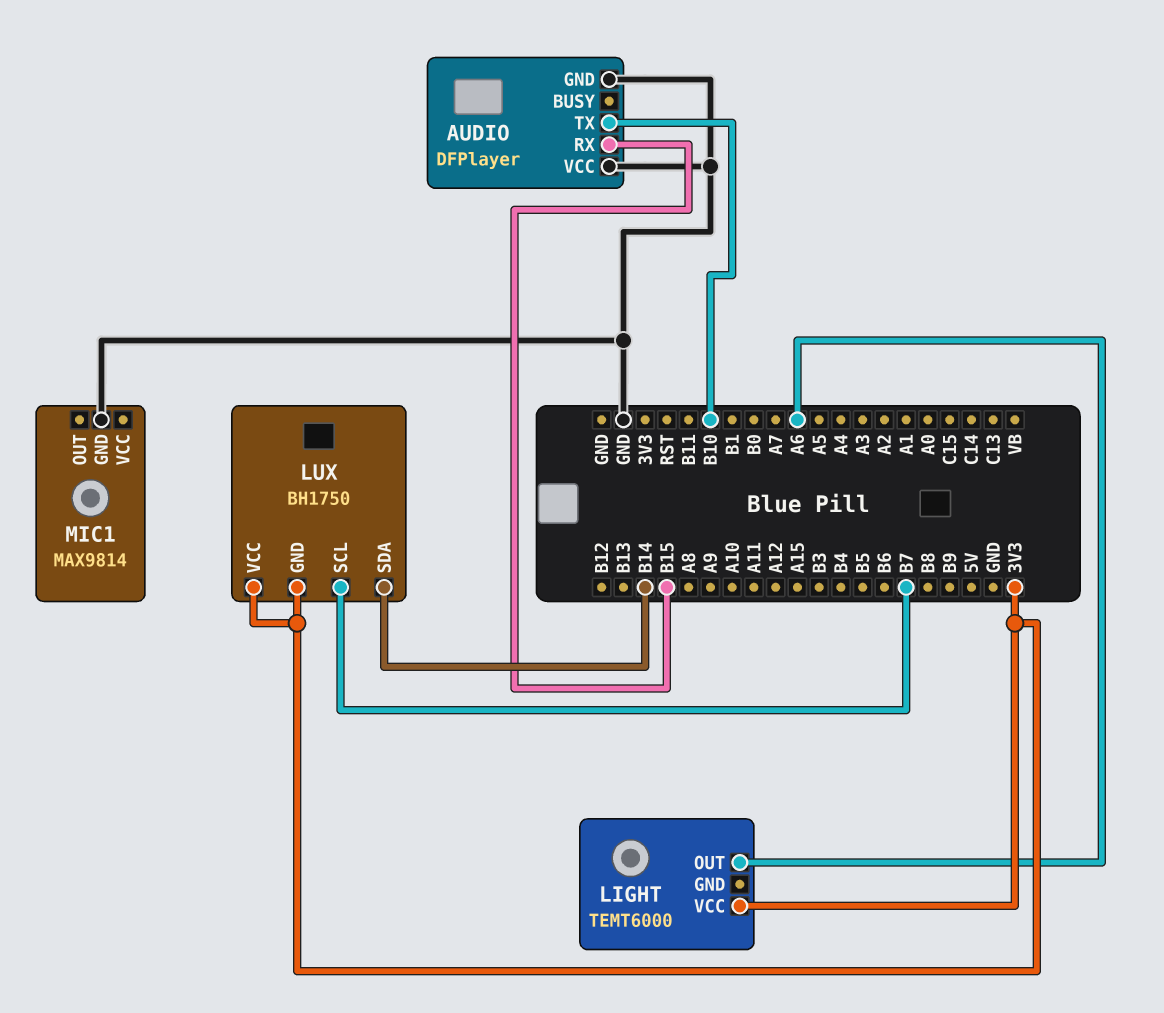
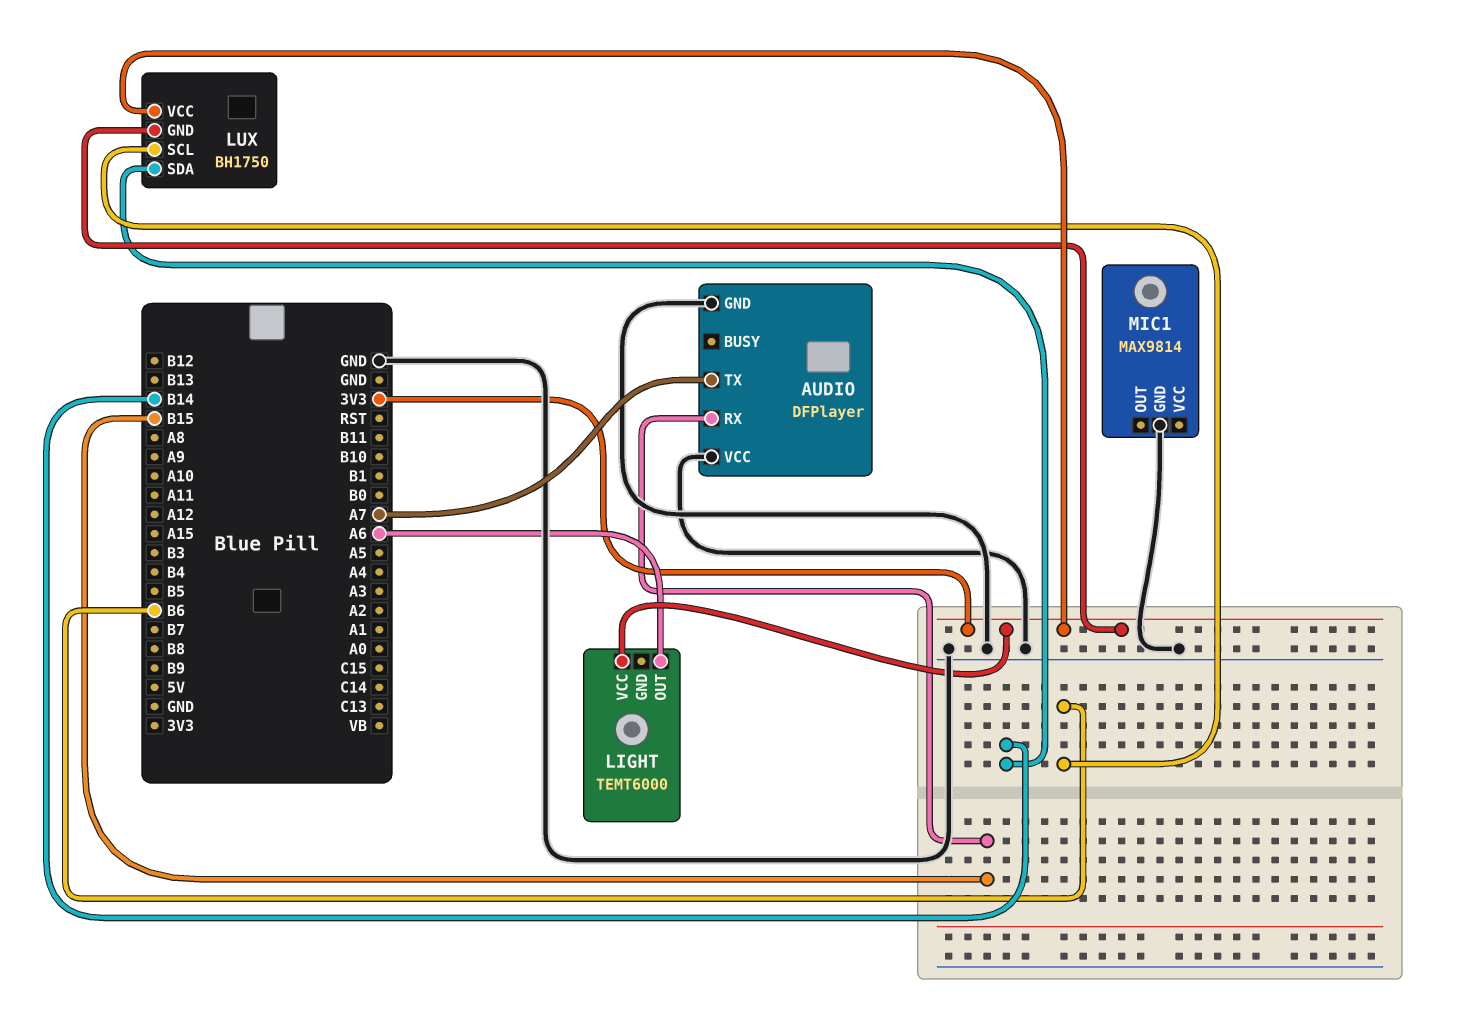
AUDIO pin TX: B10 -> A7
LUX pin SCL: B7 -> B6

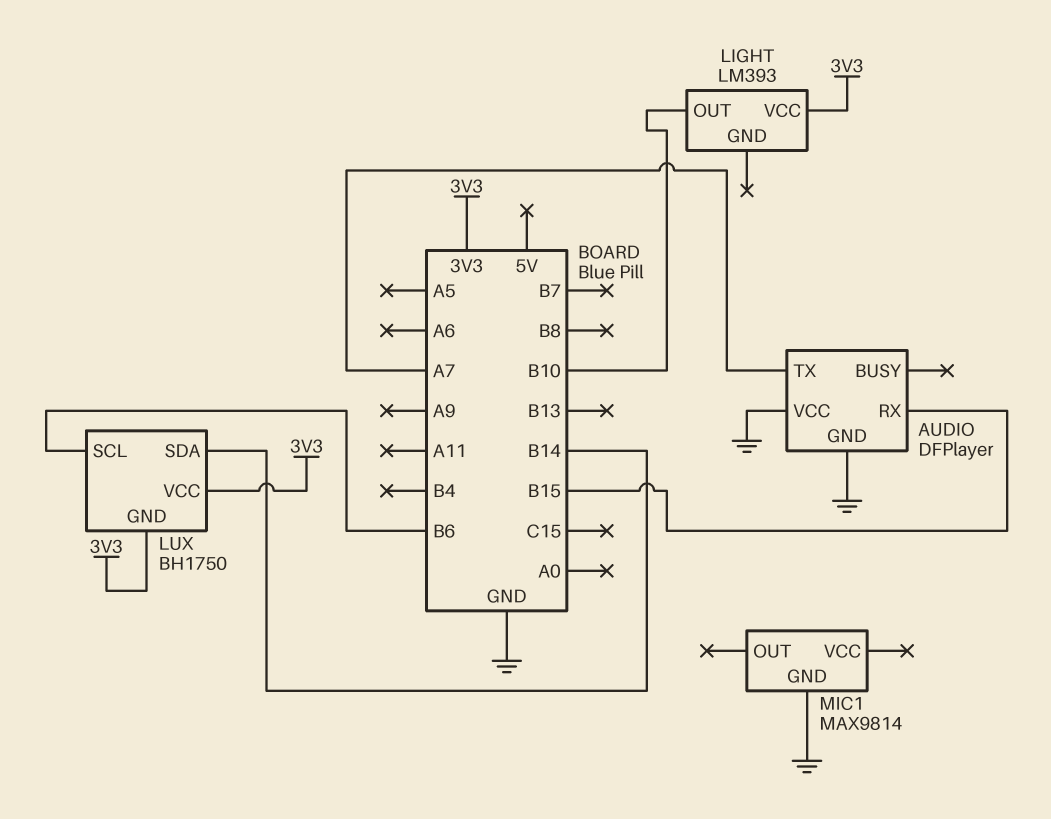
LIGHT: TEMT6000 -> LM393
LIGHT pin OUT: A6 -> B10

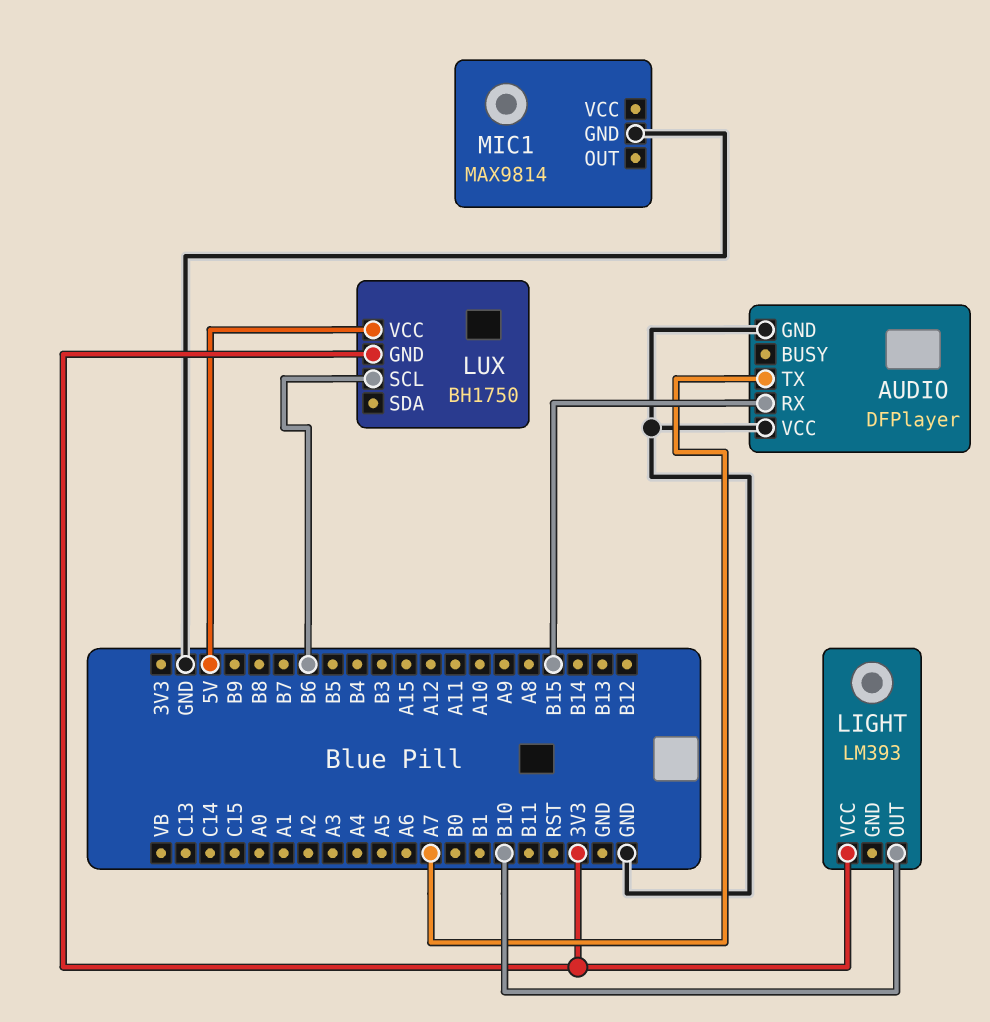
LUX pin SDA: B14 -> none
LUX pin VCC: 3V3 -> 5V

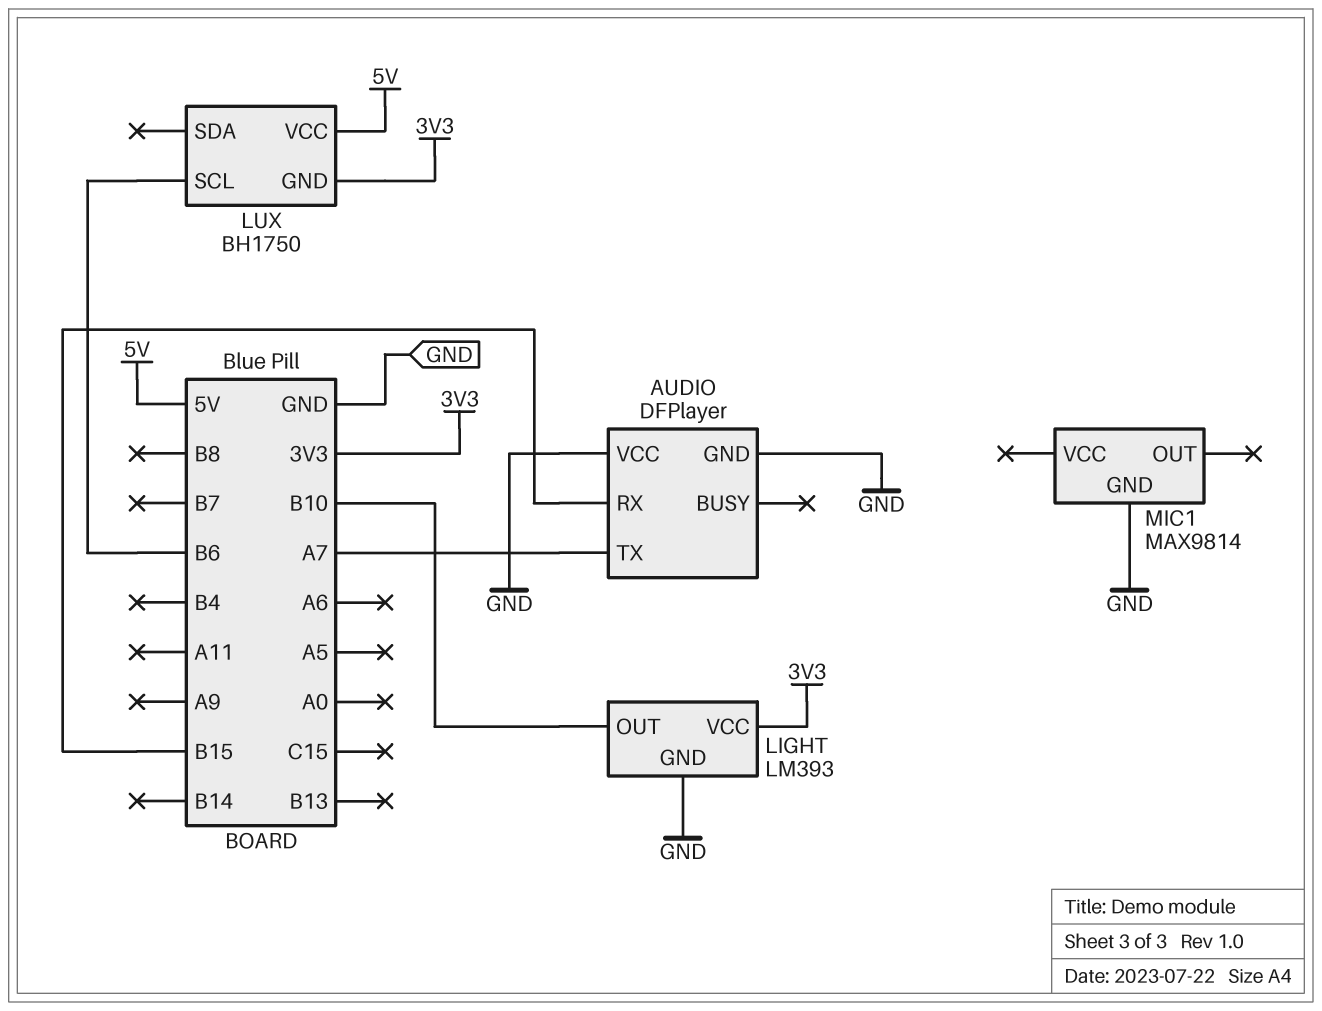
LIGHT pin GND: none -> GND

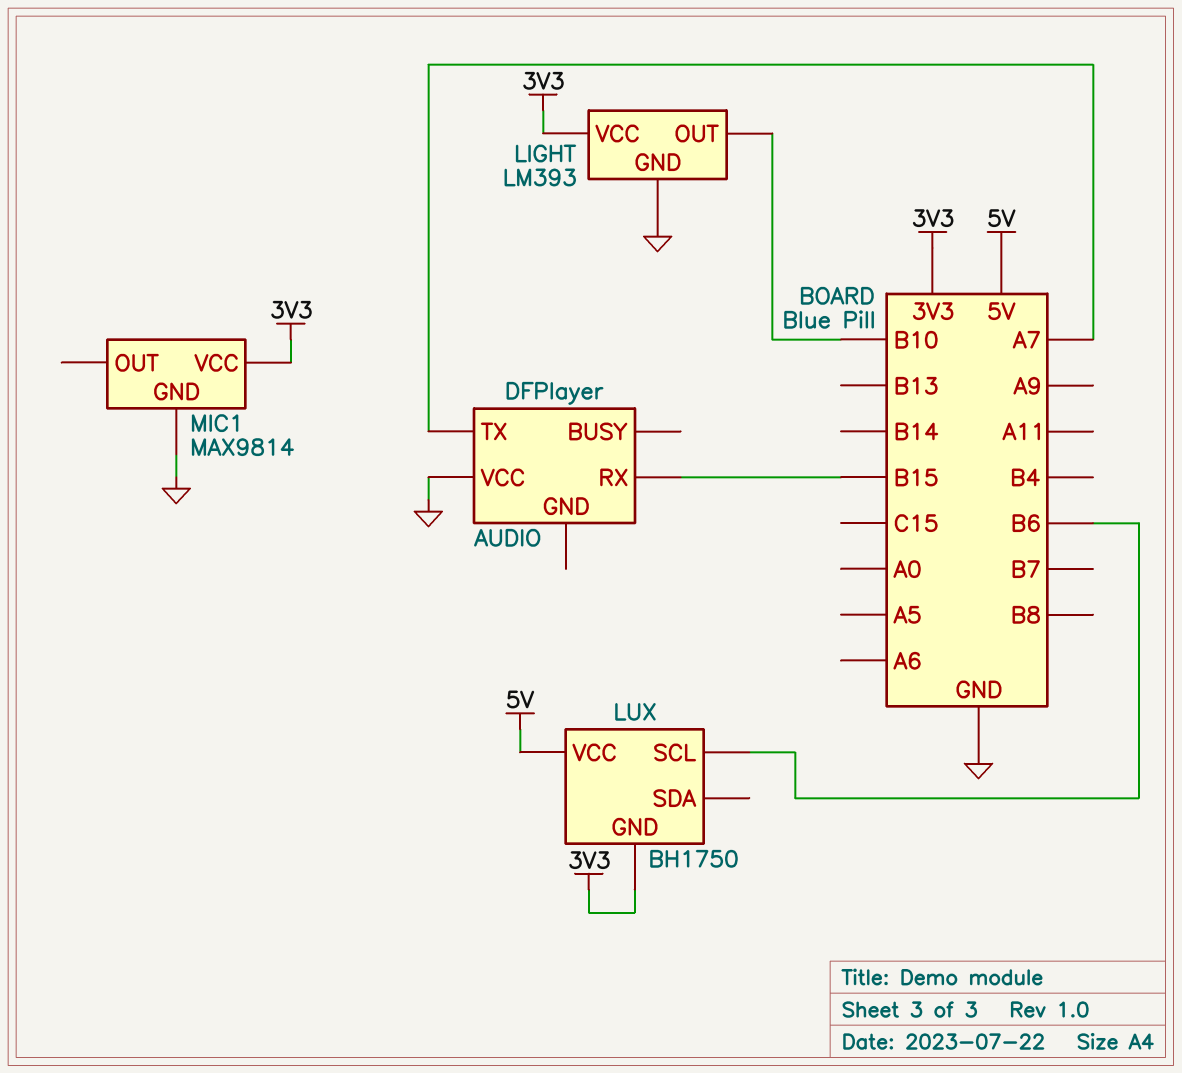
AUDIO pin GND: GND -> none
MIC1 pin VCC: none -> 3V3

